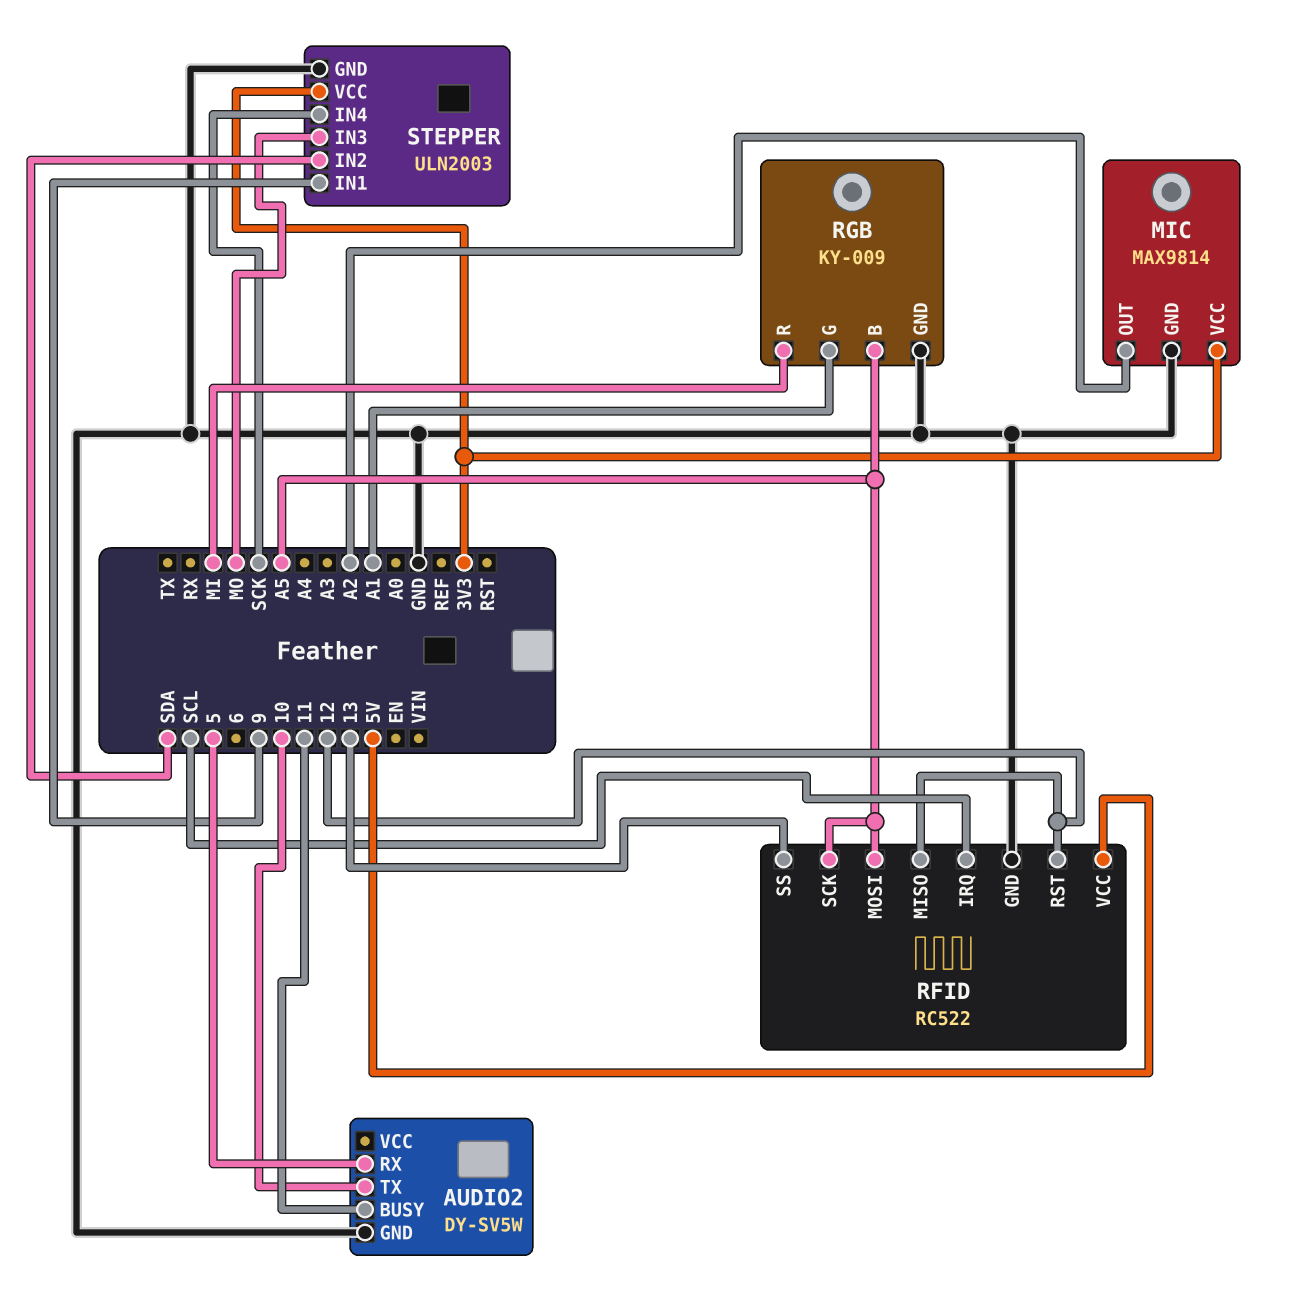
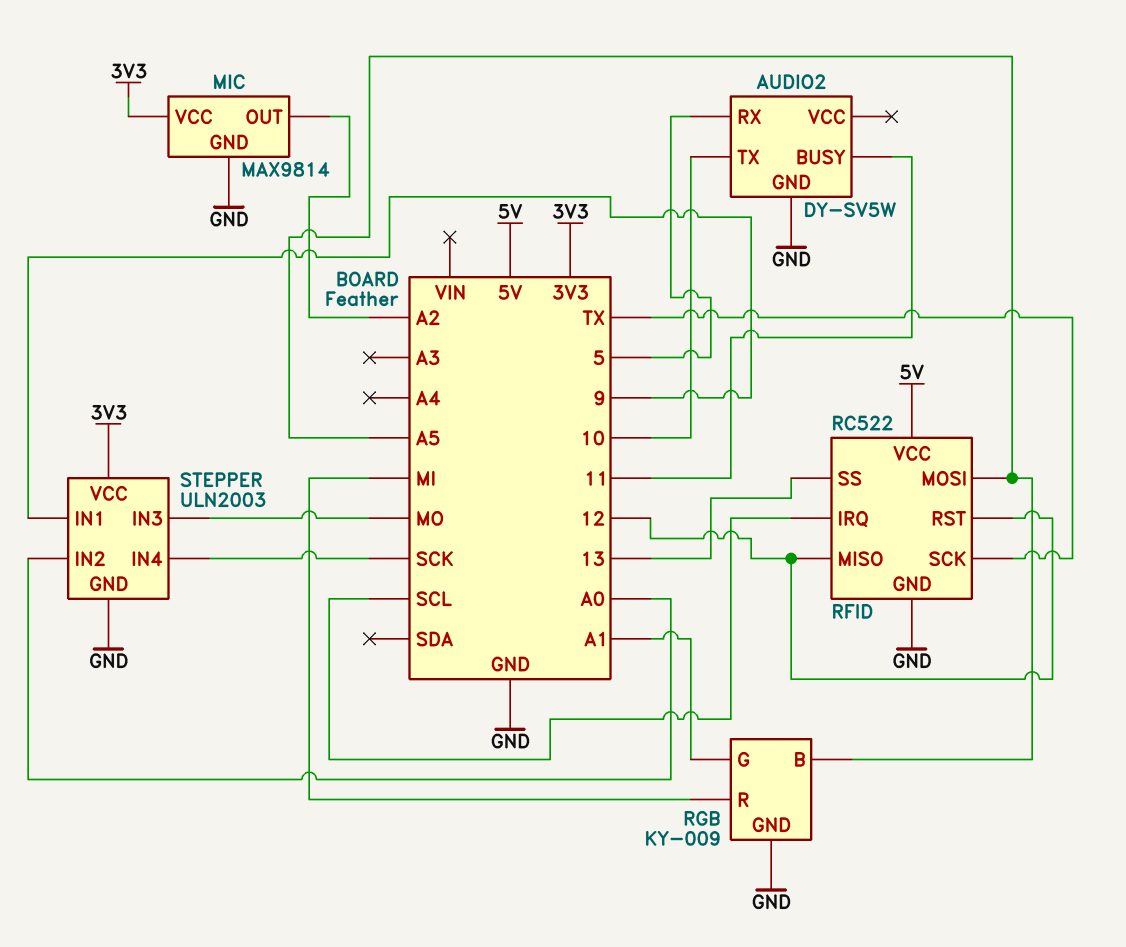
RFID pin SCK: A5 -> TX
STEPPER pin IN2: SDA -> A0

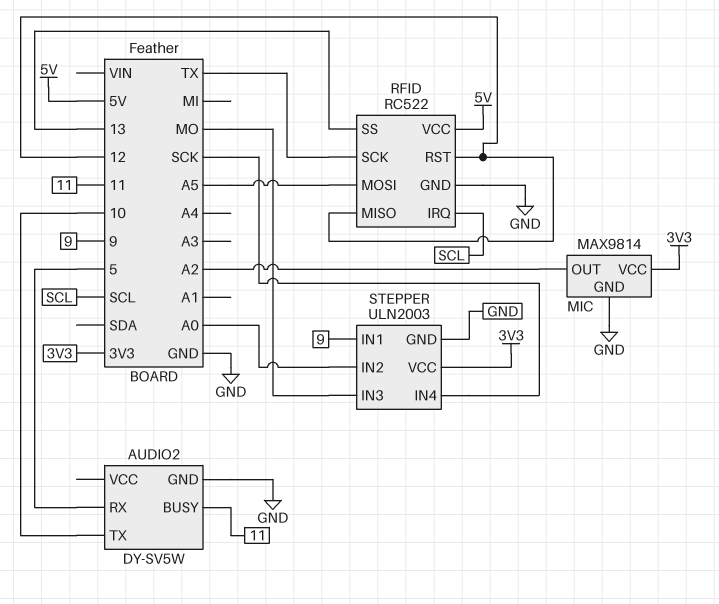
RGB: KY-009 -> none
RGB pin B: A5 -> none
RGB pin G: A1 -> none
RGB pin GND: GND -> none
RGB pin R: MI -> none

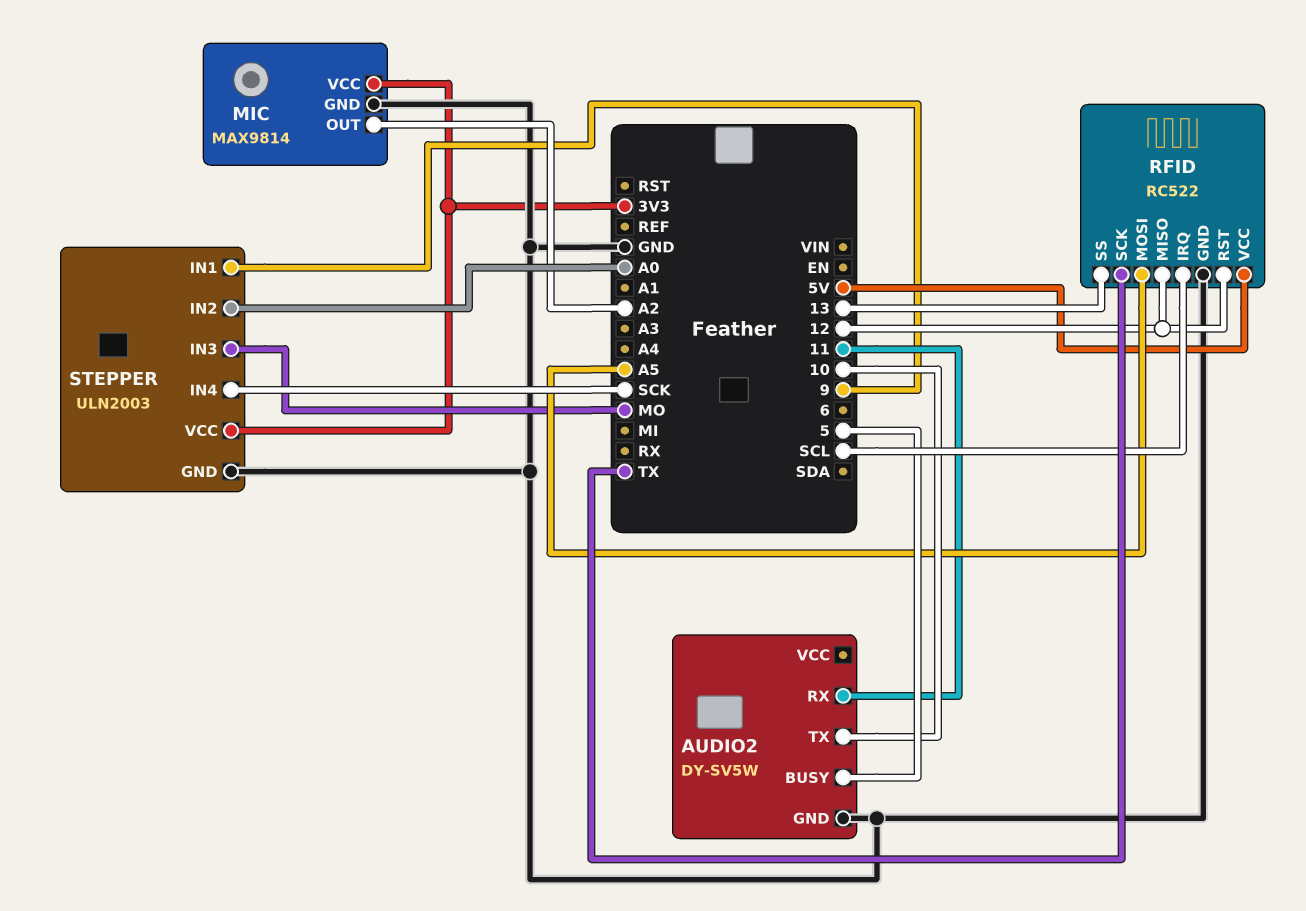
AUDIO2 pin BUSY: 11 -> 5
AUDIO2 pin RX: 5 -> 11

